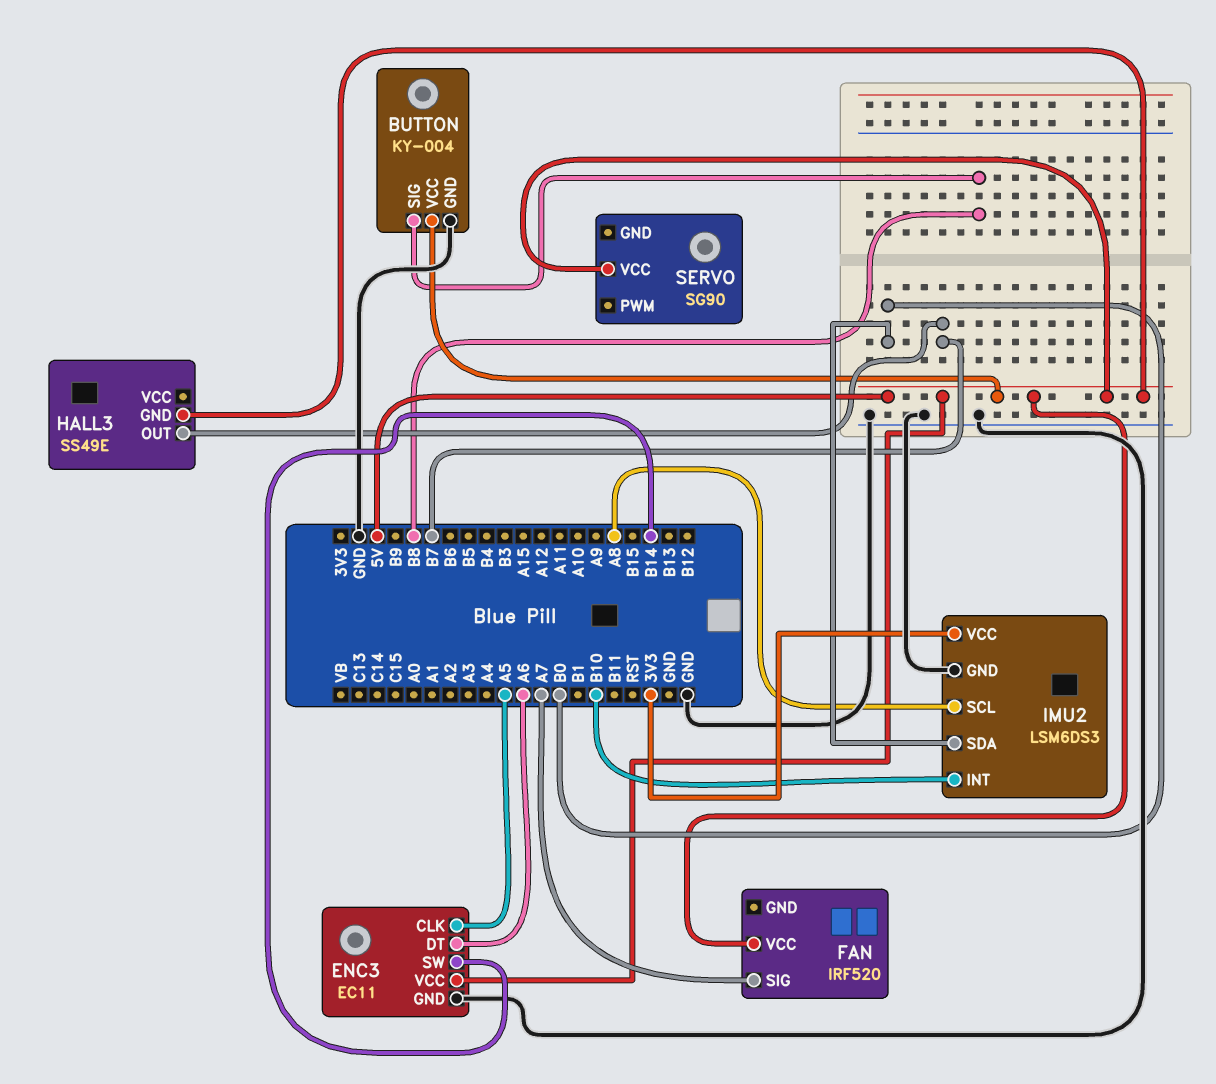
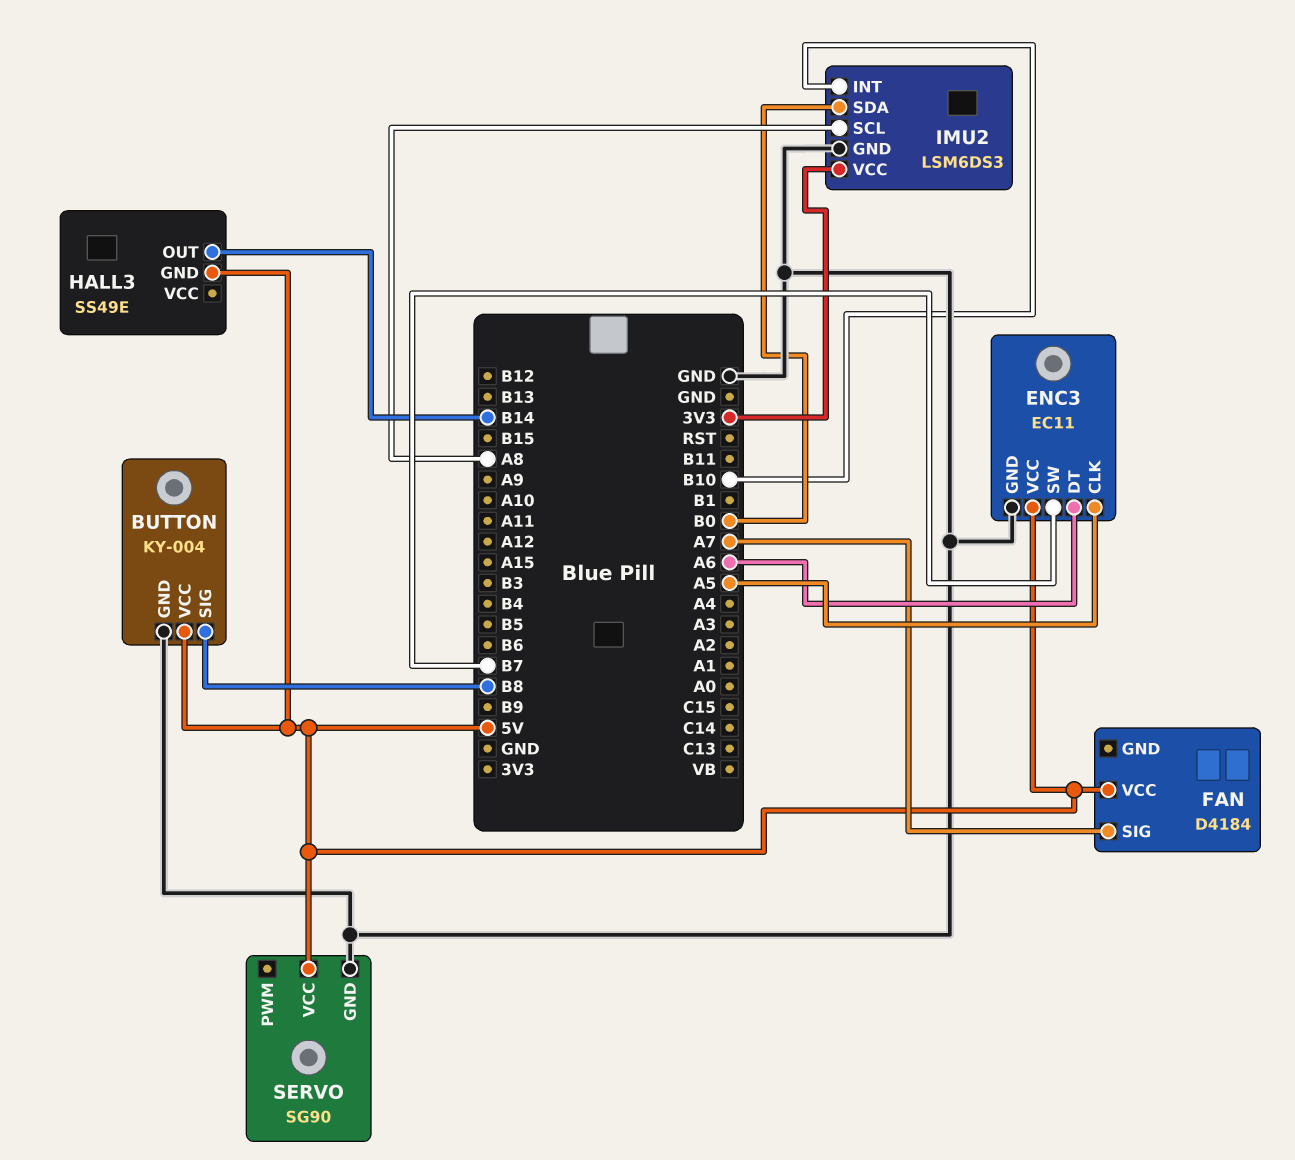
ENC3 pin SW: B14 -> B7
FAN: IRF520 -> D4184
HALL3 pin OUT: B7 -> B14
SERVO pin GND: none -> GND

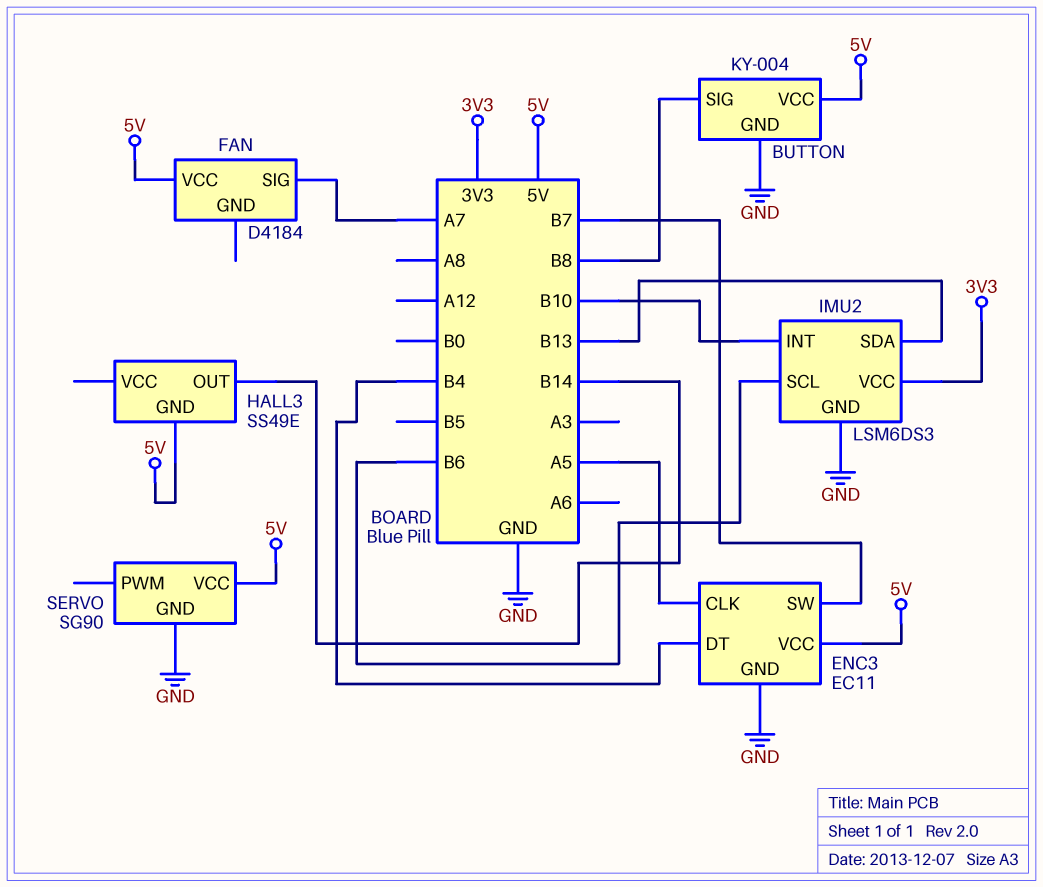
ENC3 pin DT: A6 -> B4
IMU2 pin SCL: A8 -> B6
IMU2 pin SDA: B0 -> B13

